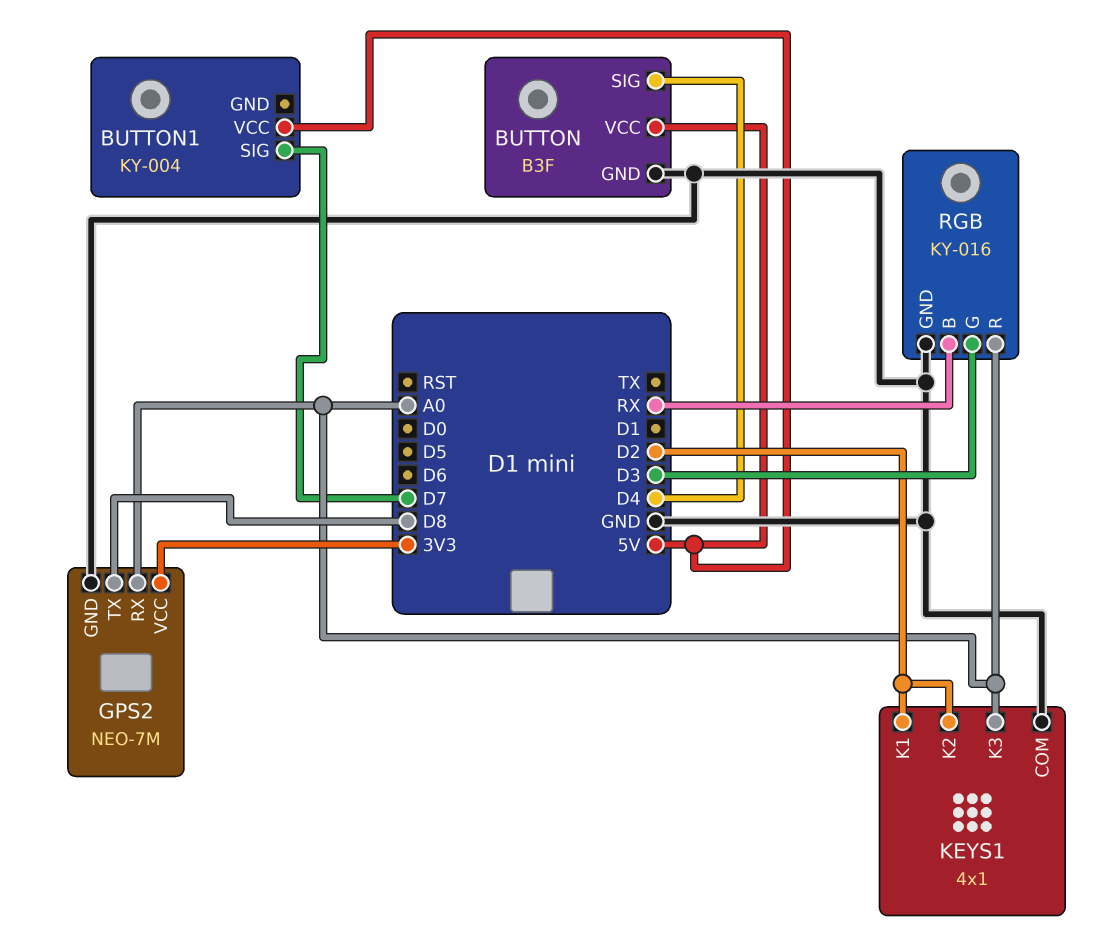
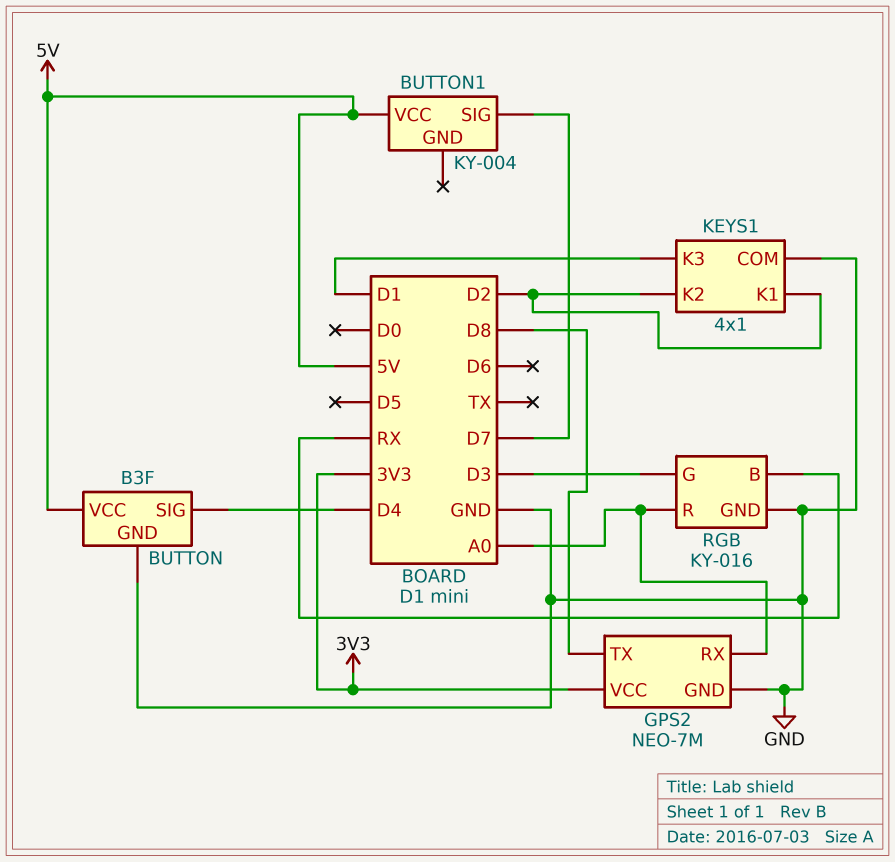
KEYS1 pin K3: A0 -> D1

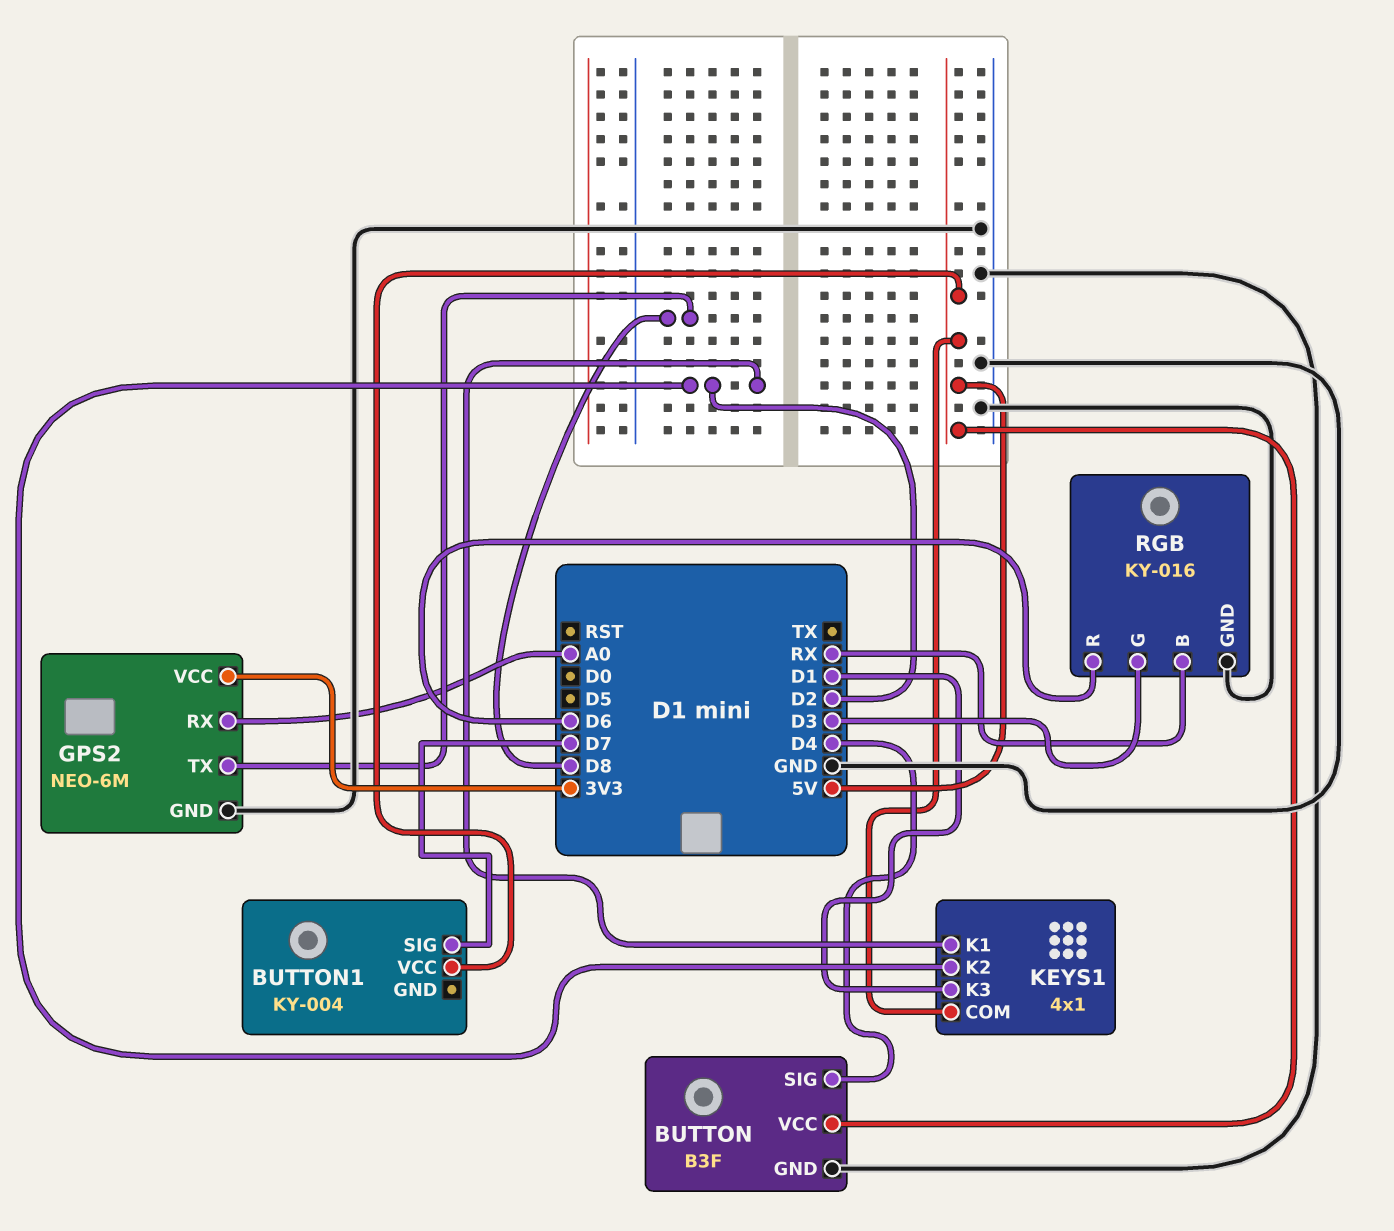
GPS2: NEO-7M -> NEO-6M
KEYS1 pin COM: GND -> 5V
RGB pin R: A0 -> D6

